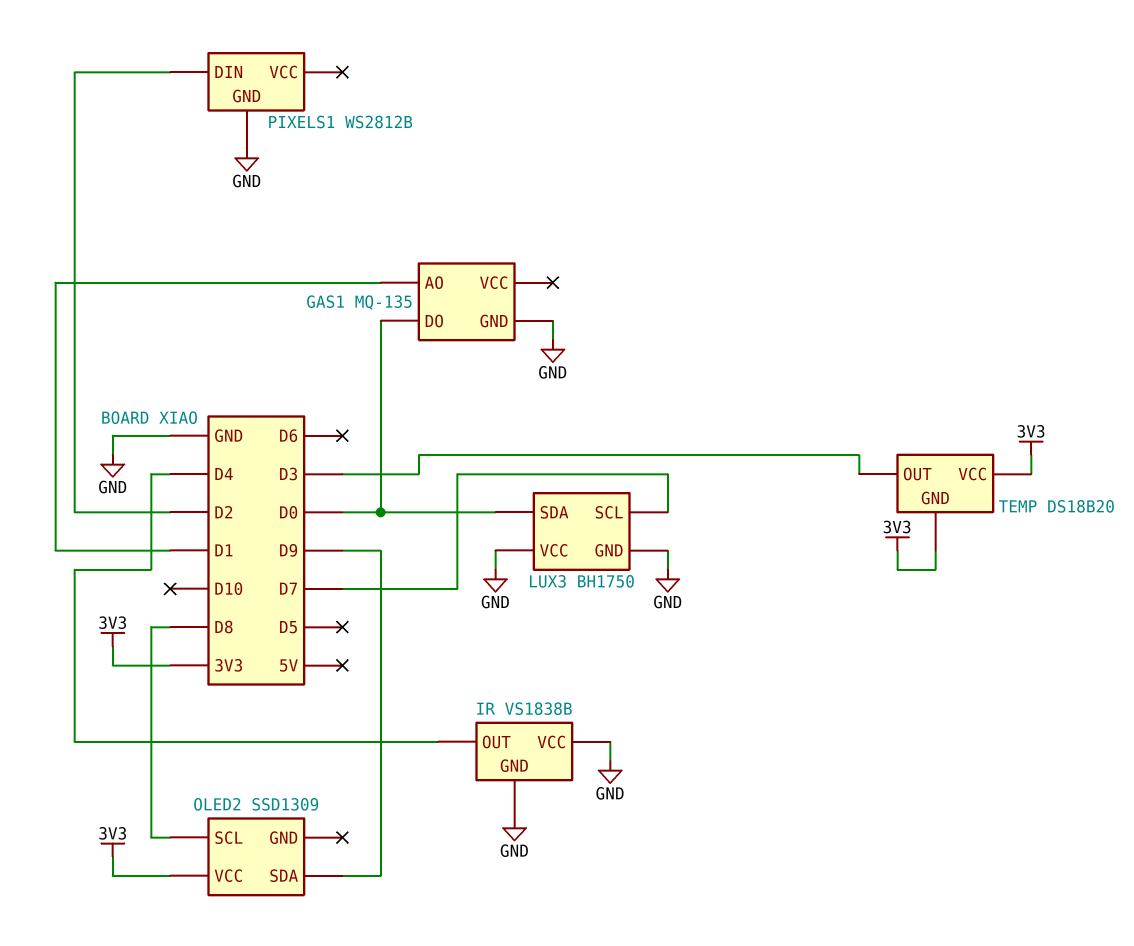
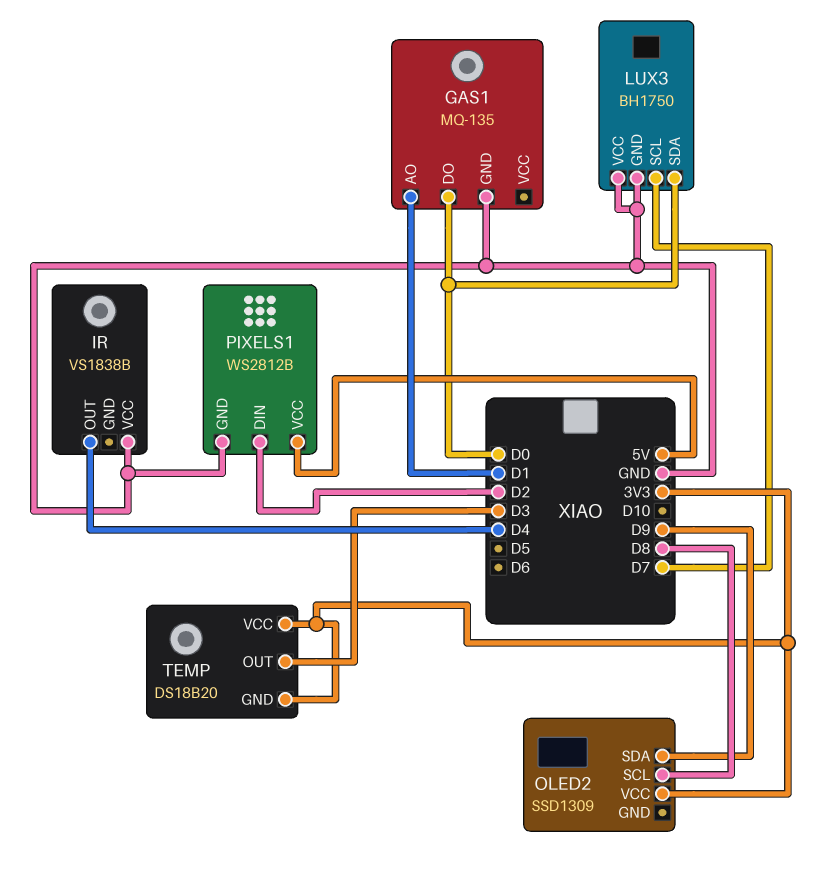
IR pin GND: GND -> none
PIXELS1 pin VCC: none -> 5V

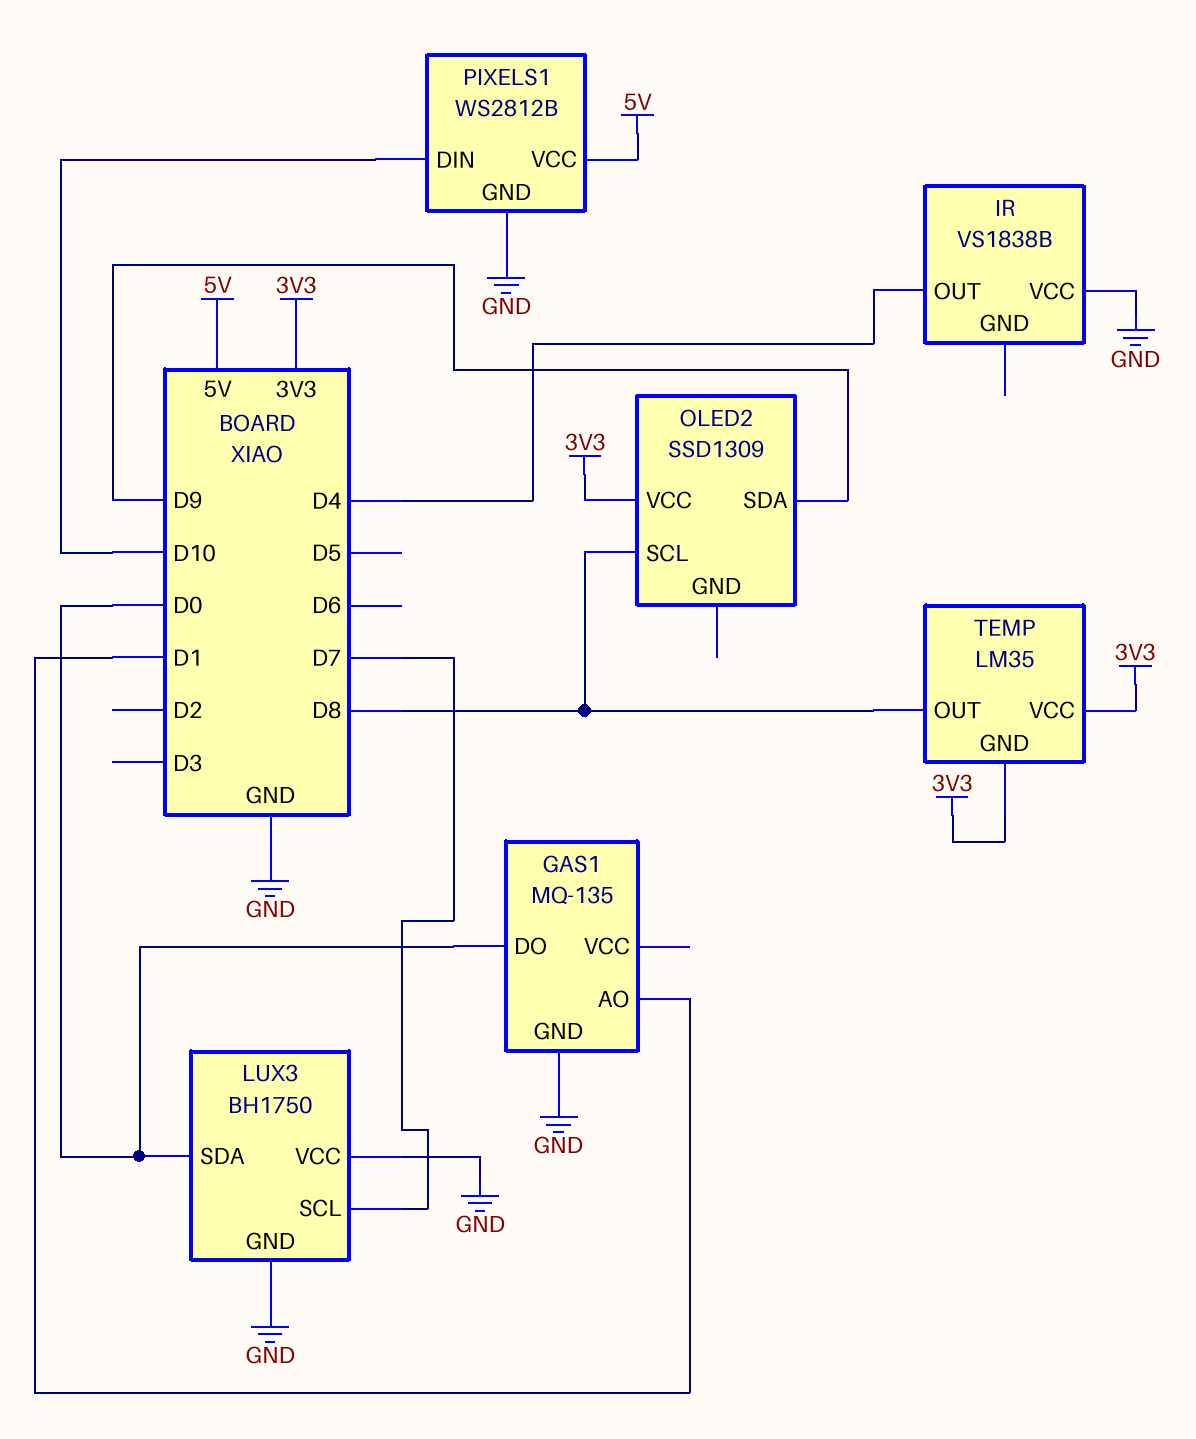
PIXELS1 pin DIN: D2 -> D10
TEMP: DS18B20 -> LM35
TEMP pin OUT: D3 -> D8

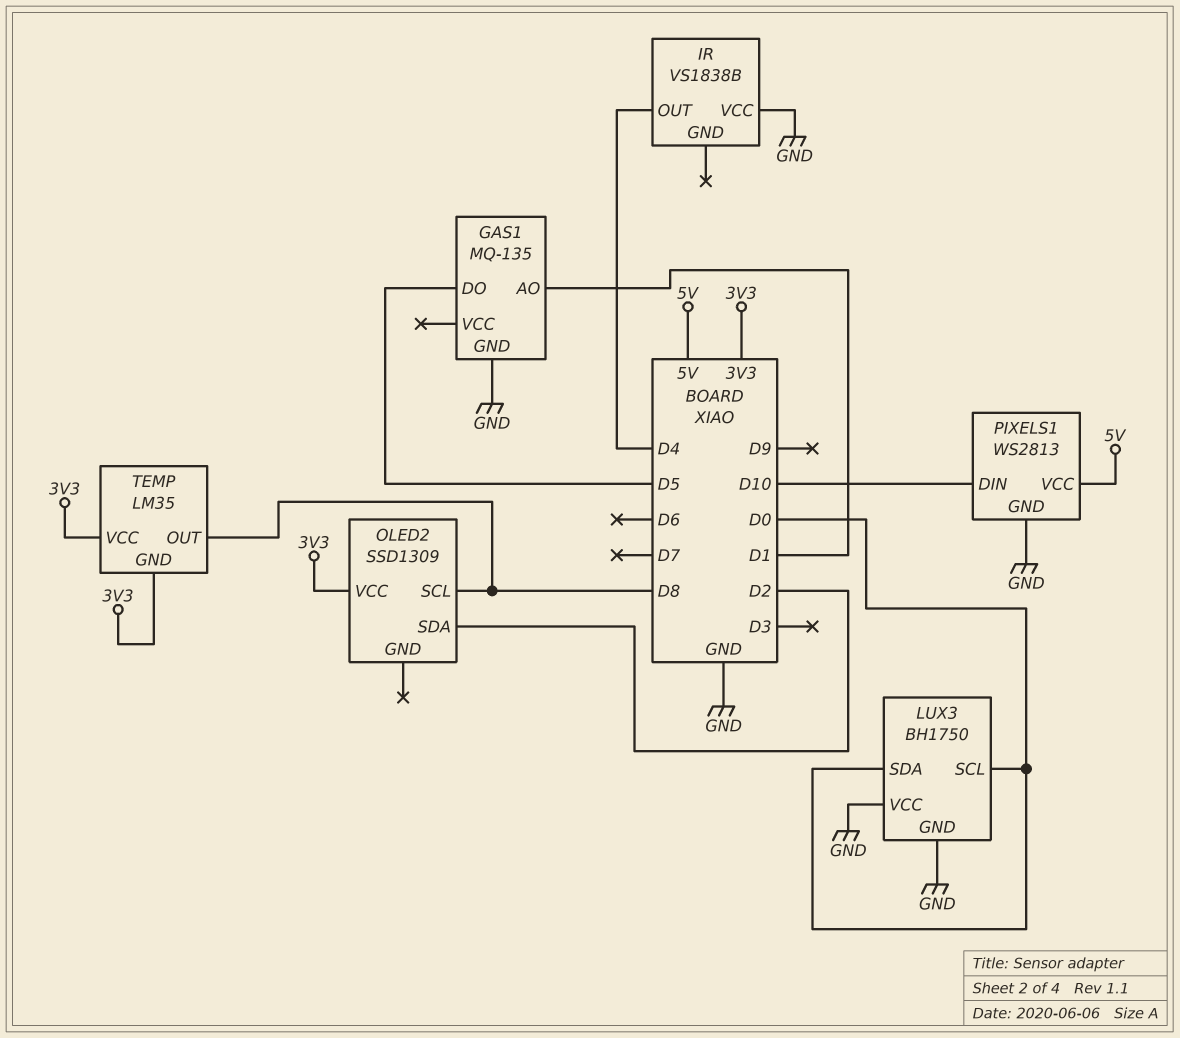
GAS1 pin DO: D0 -> D5
LUX3 pin SCL: D7 -> D0
OLED2 pin SDA: D9 -> D2
PIXELS1: WS2812B -> WS2813

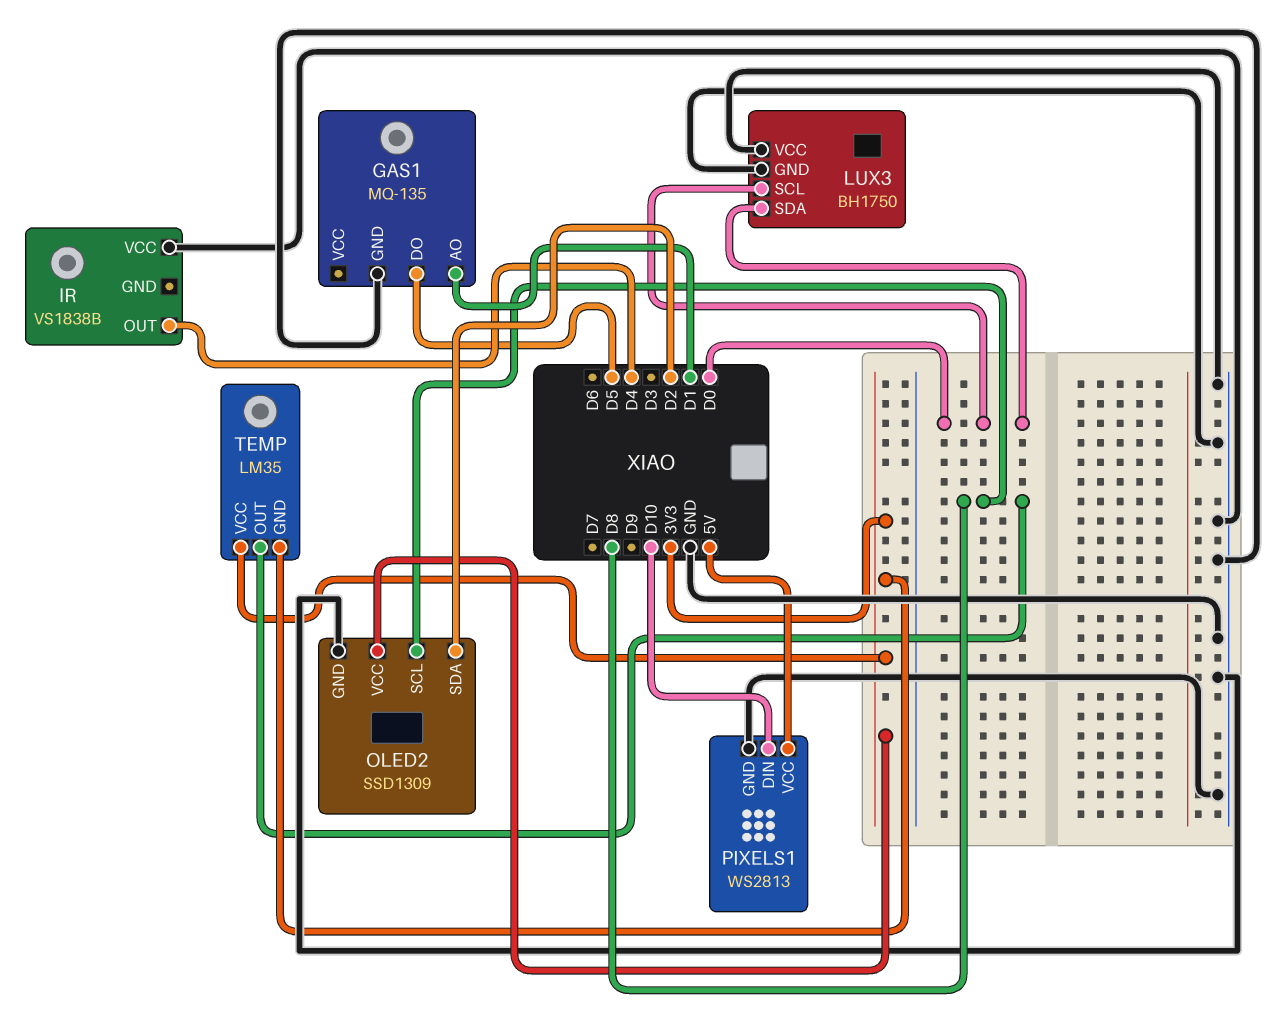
OLED2 pin GND: none -> GND

